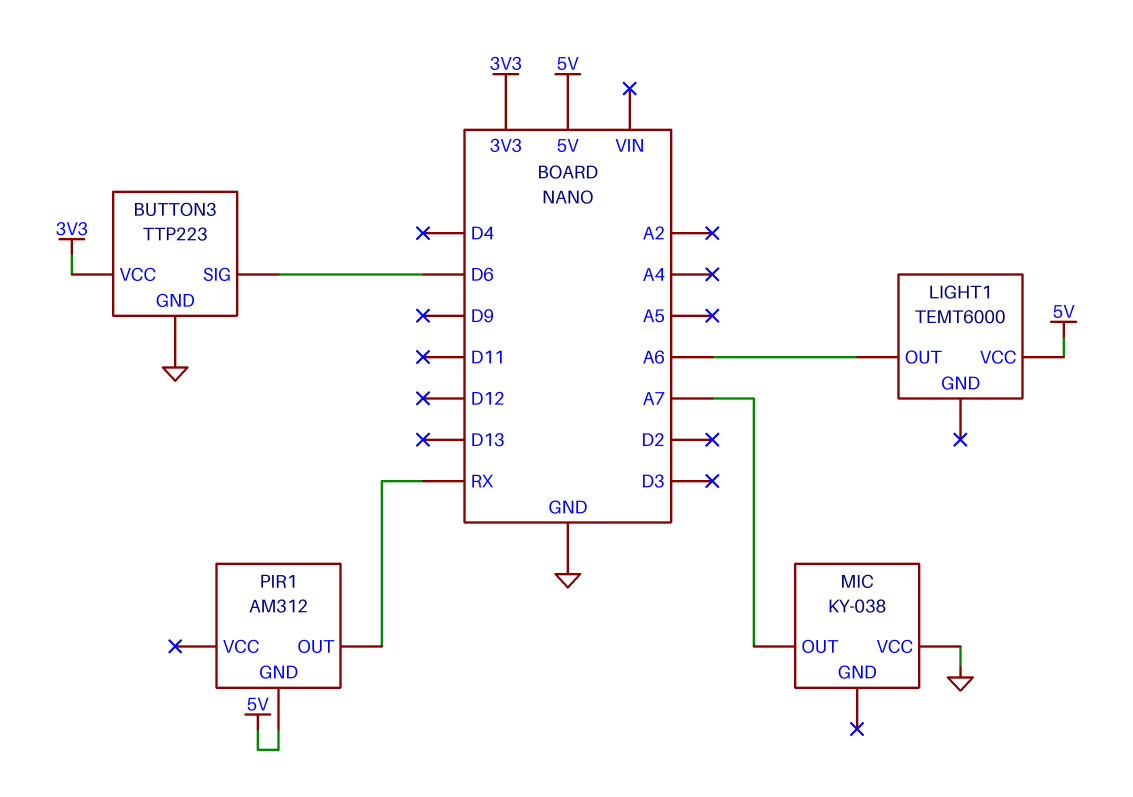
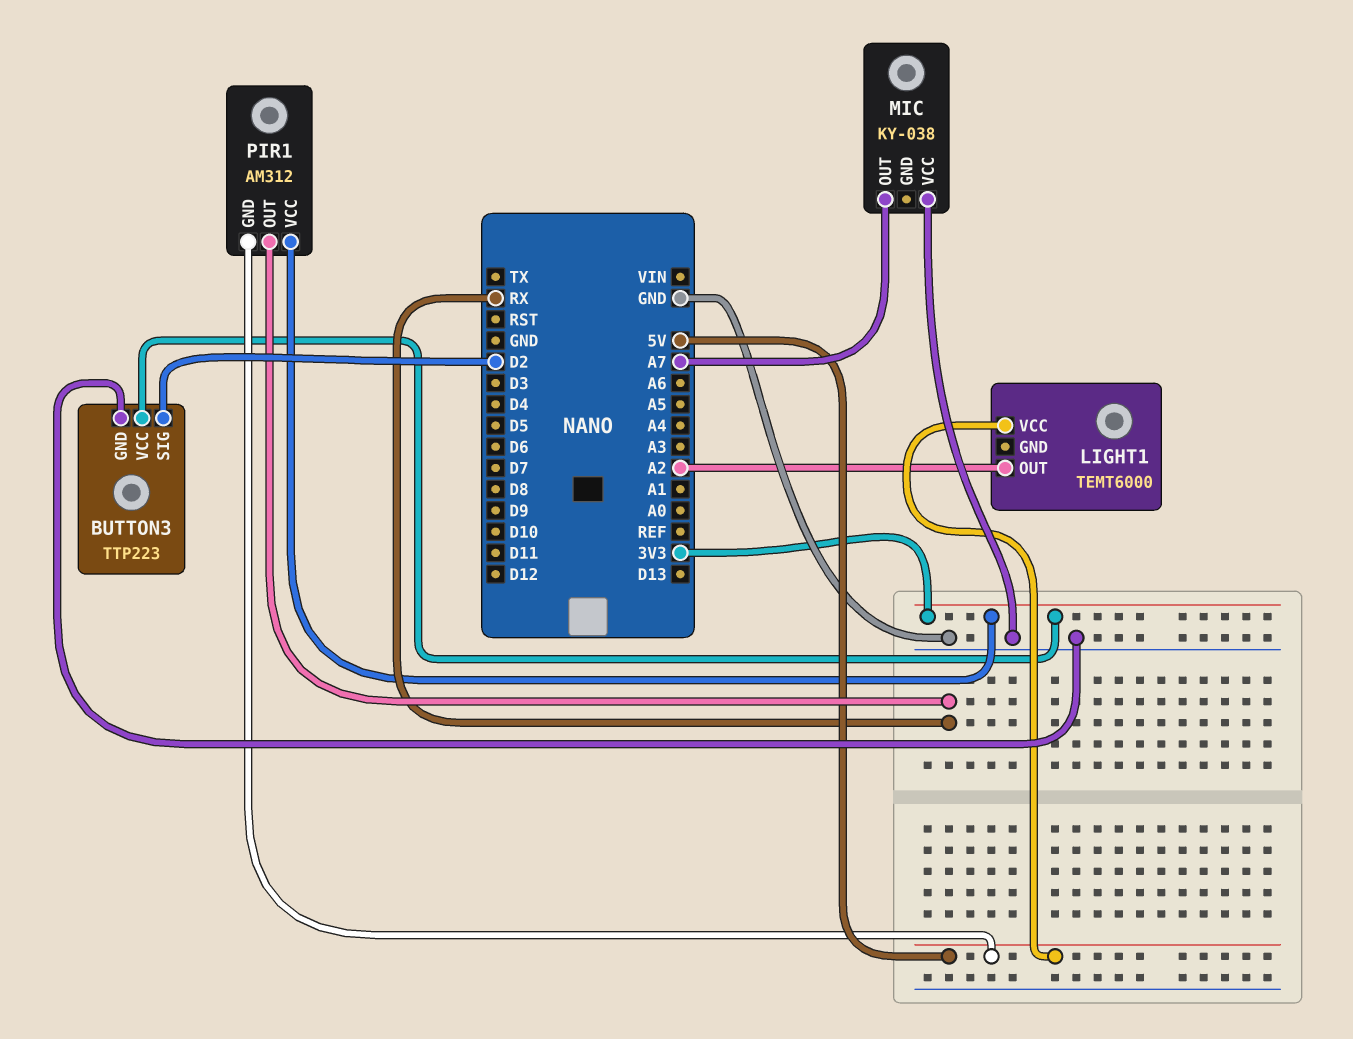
BUTTON3 pin SIG: D6 -> D2
LIGHT1 pin OUT: A6 -> A2
PIR1 pin VCC: none -> 3V3

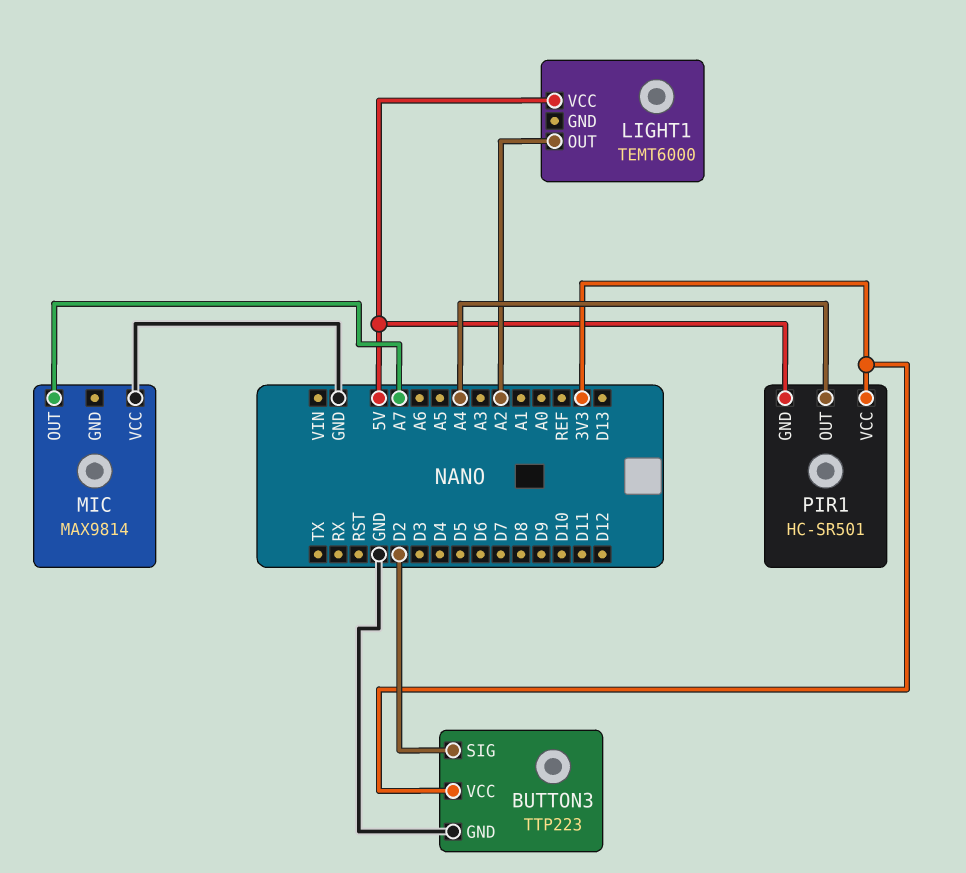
MIC: KY-038 -> MAX9814
PIR1: AM312 -> HC-SR501
PIR1 pin OUT: RX -> A4

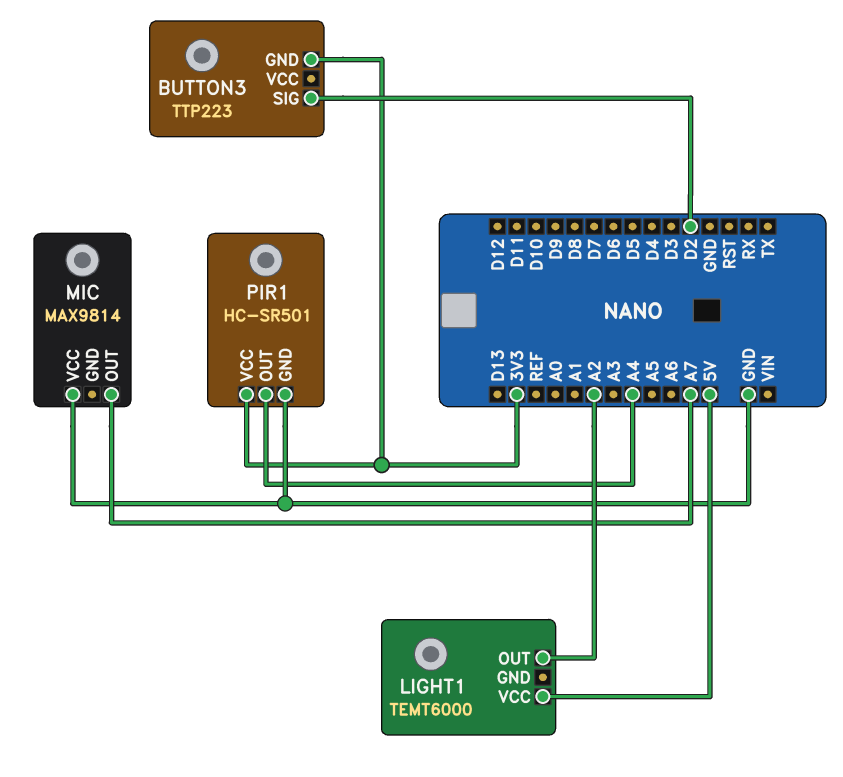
BUTTON3 pin GND: GND -> 3V3
BUTTON3 pin VCC: 3V3 -> none
PIR1 pin GND: 5V -> GND

